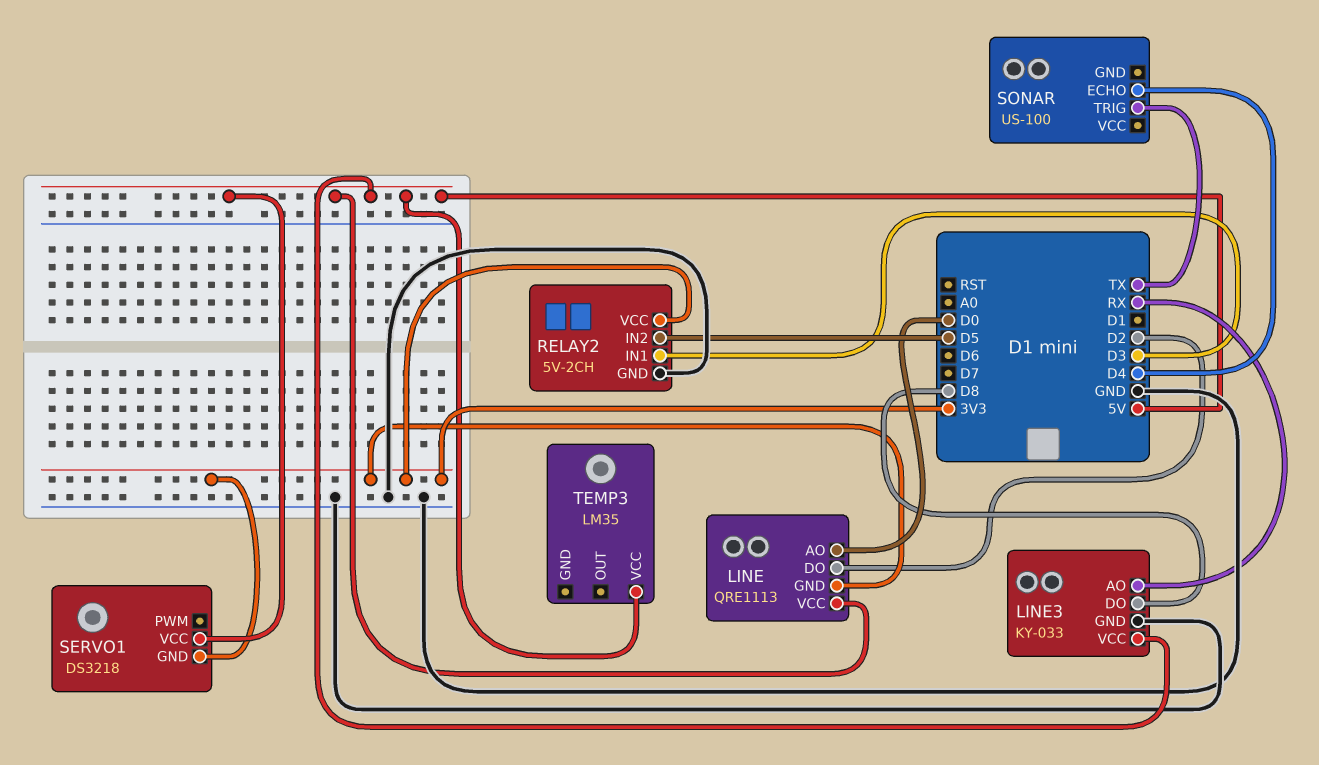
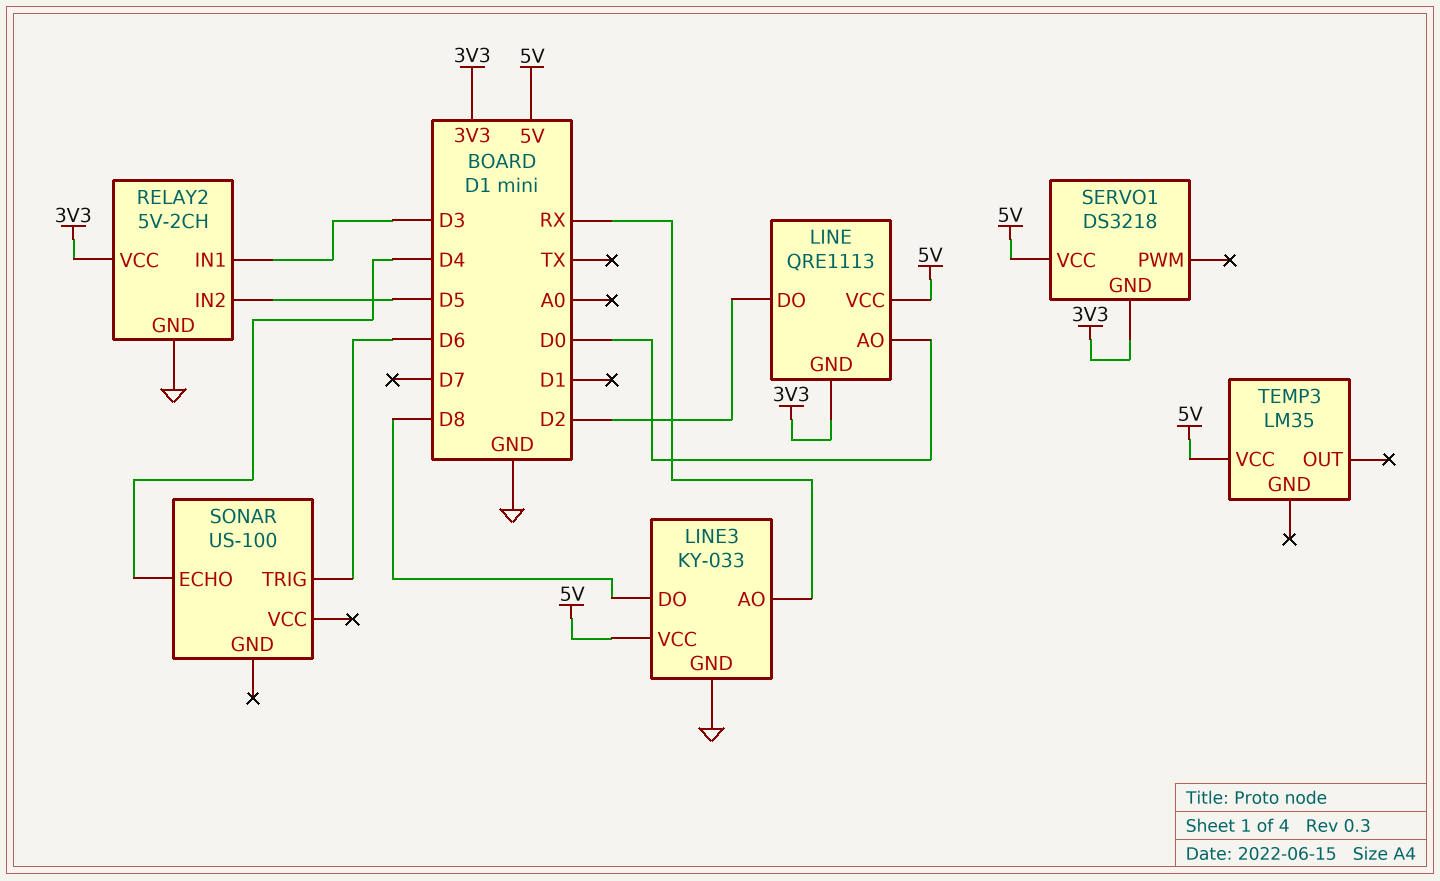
SONAR pin TRIG: TX -> D6

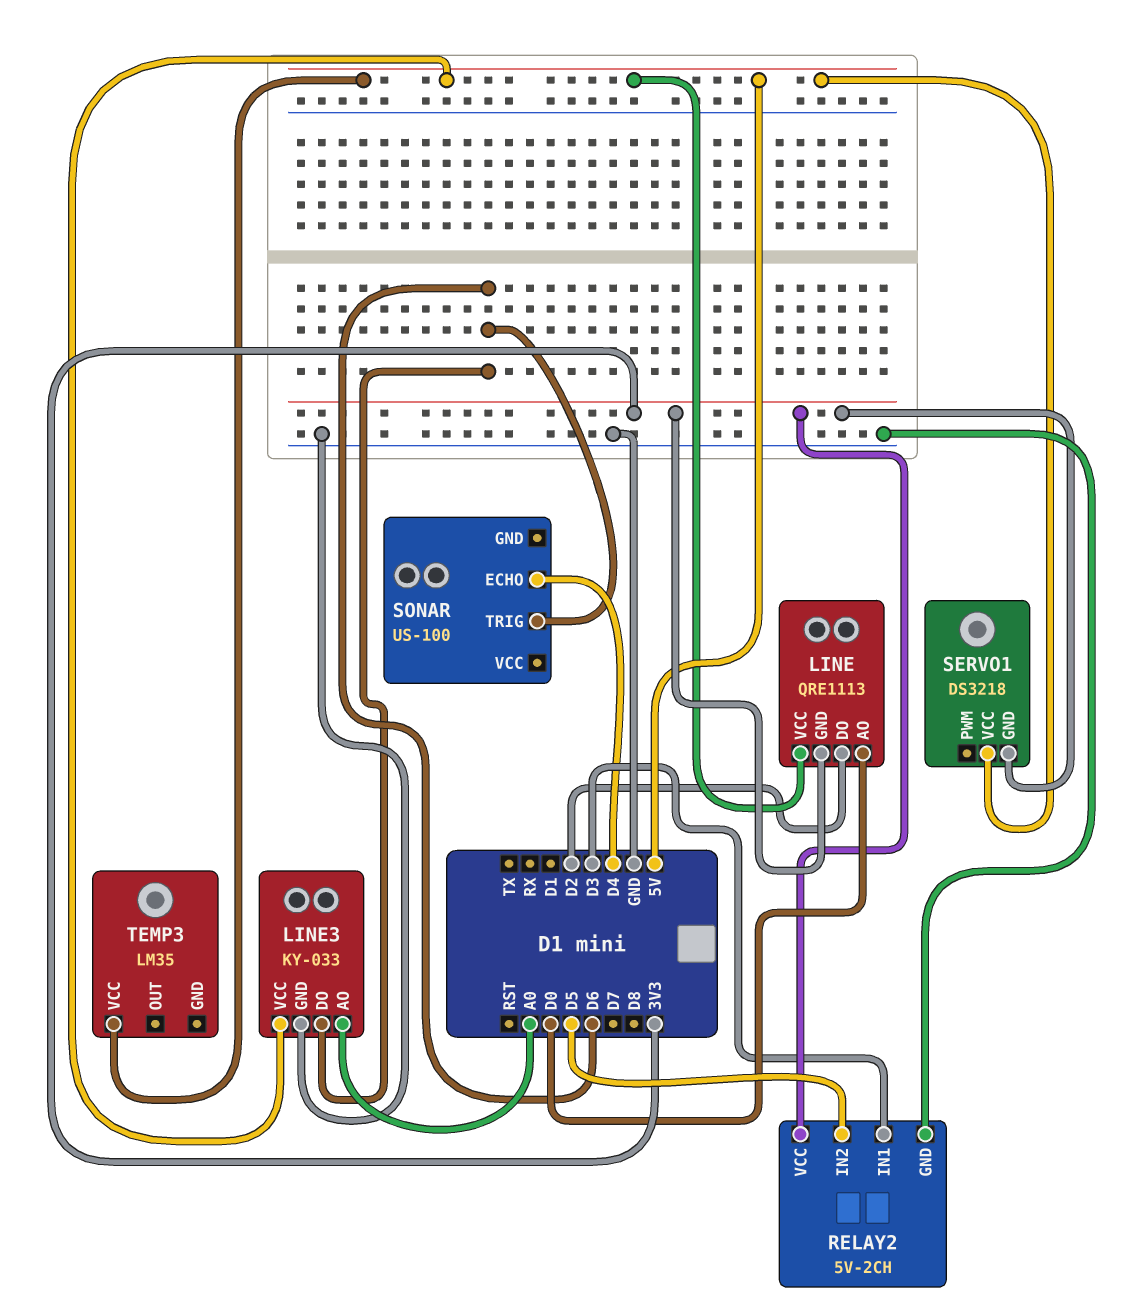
LINE3 pin AO: RX -> A0
LINE3 pin DO: D8 -> D6

